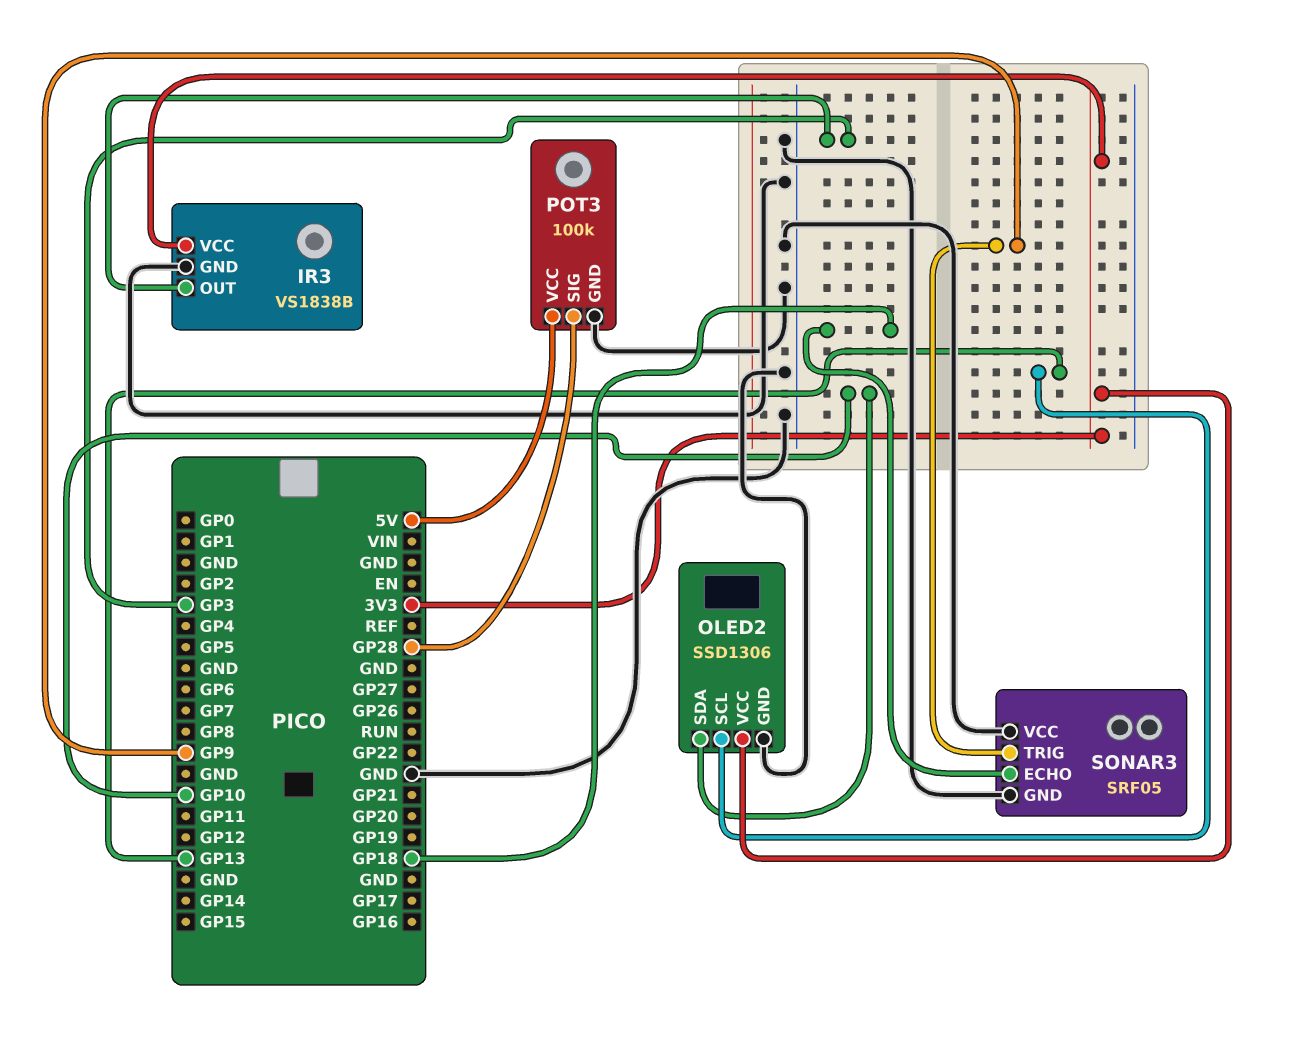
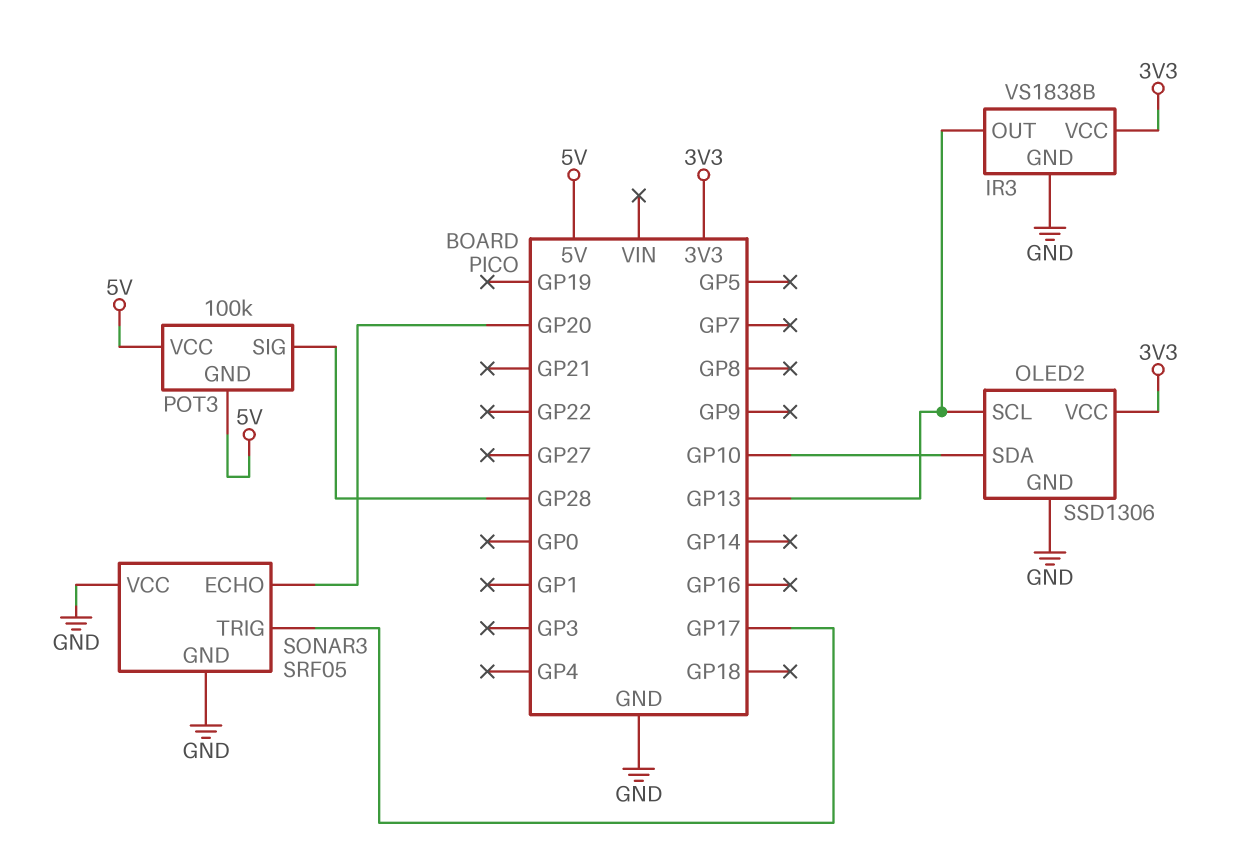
IR3 pin OUT: GP3 -> GP13
POT3 pin GND: GND -> 5V
SONAR3 pin ECHO: GP18 -> GP20
SONAR3 pin TRIG: GP9 -> GP17

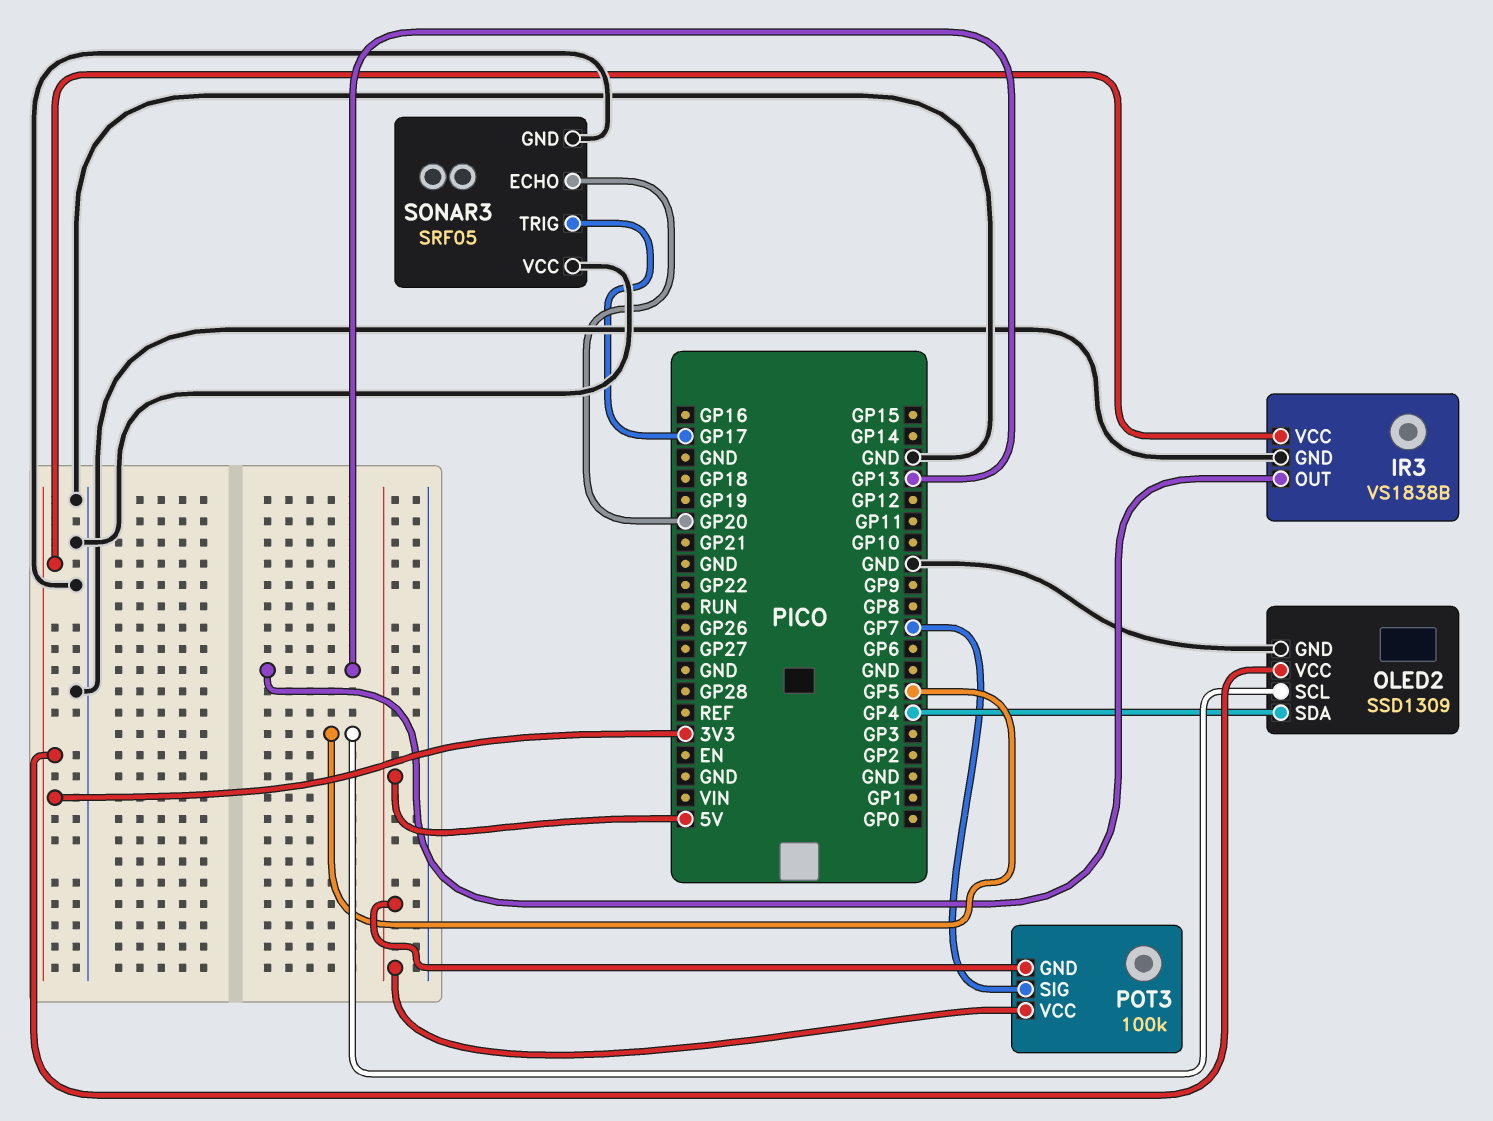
OLED2: SSD1306 -> SSD1309
OLED2 pin SCL: GP13 -> GP5
OLED2 pin SDA: GP10 -> GP4
POT3 pin SIG: GP28 -> GP7

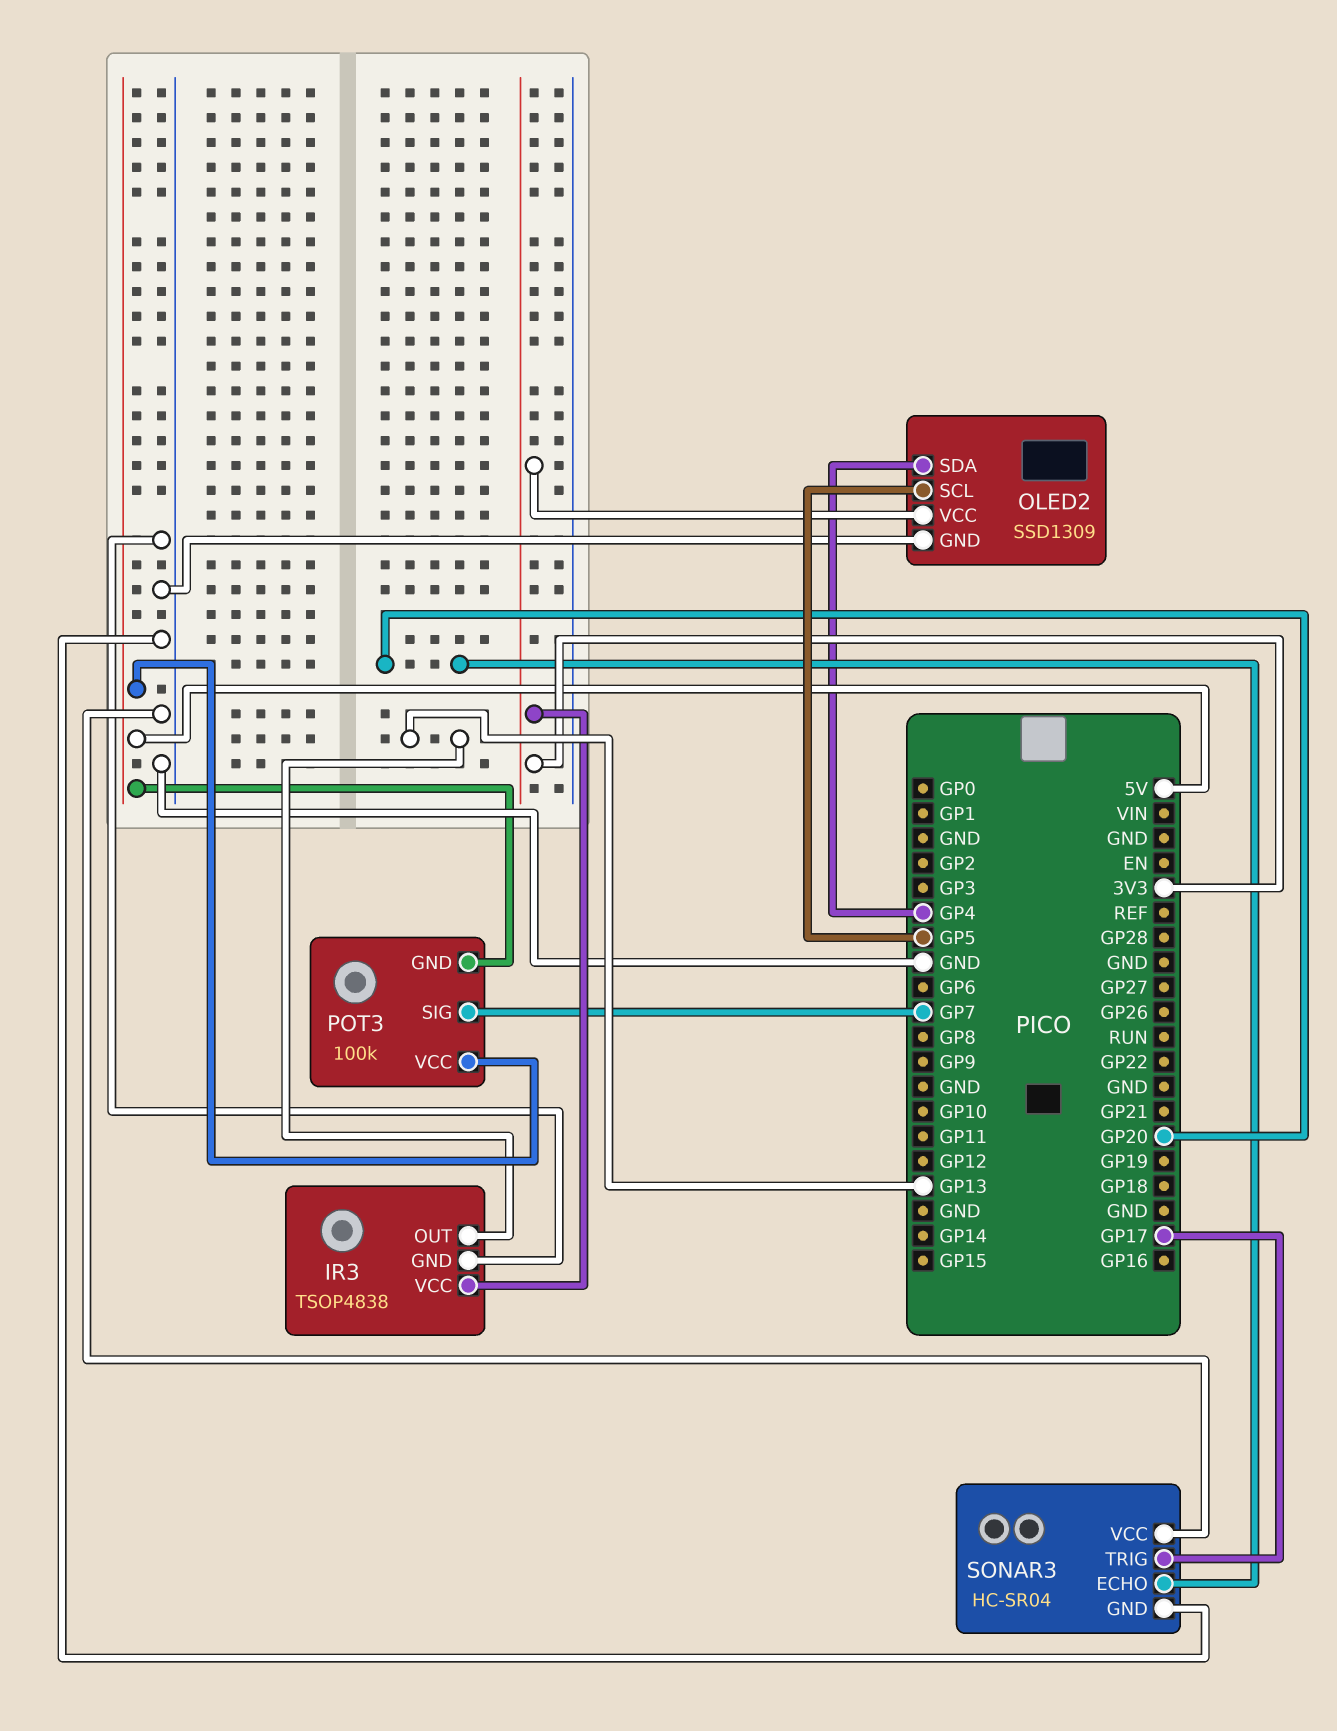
IR3: VS1838B -> TSOP4838
SONAR3: SRF05 -> HC-SR04

